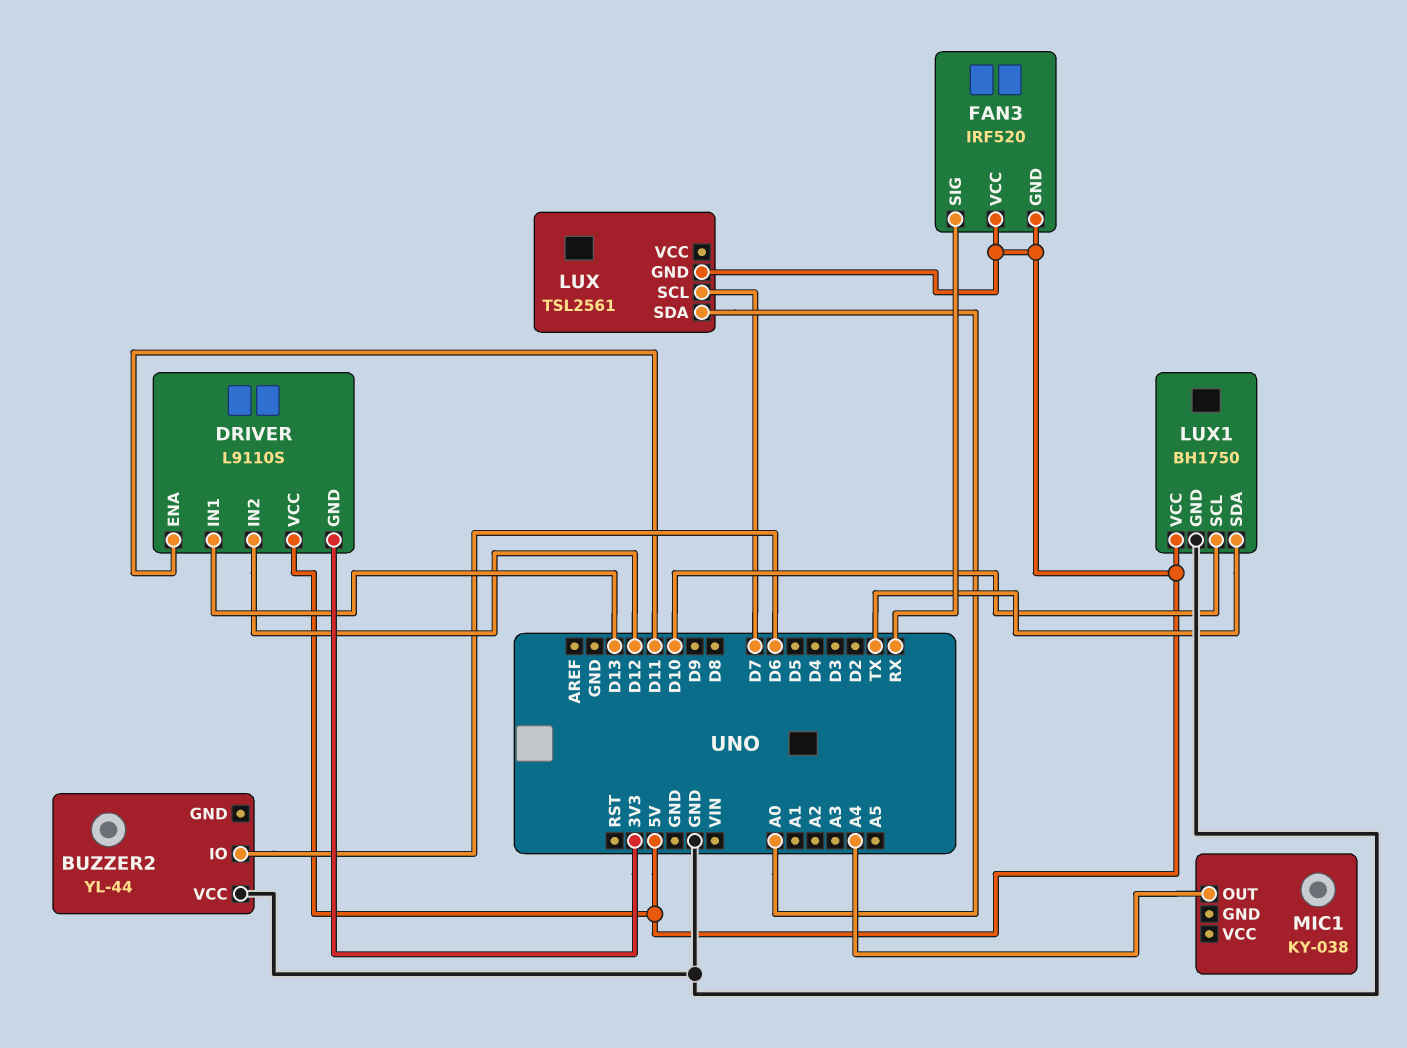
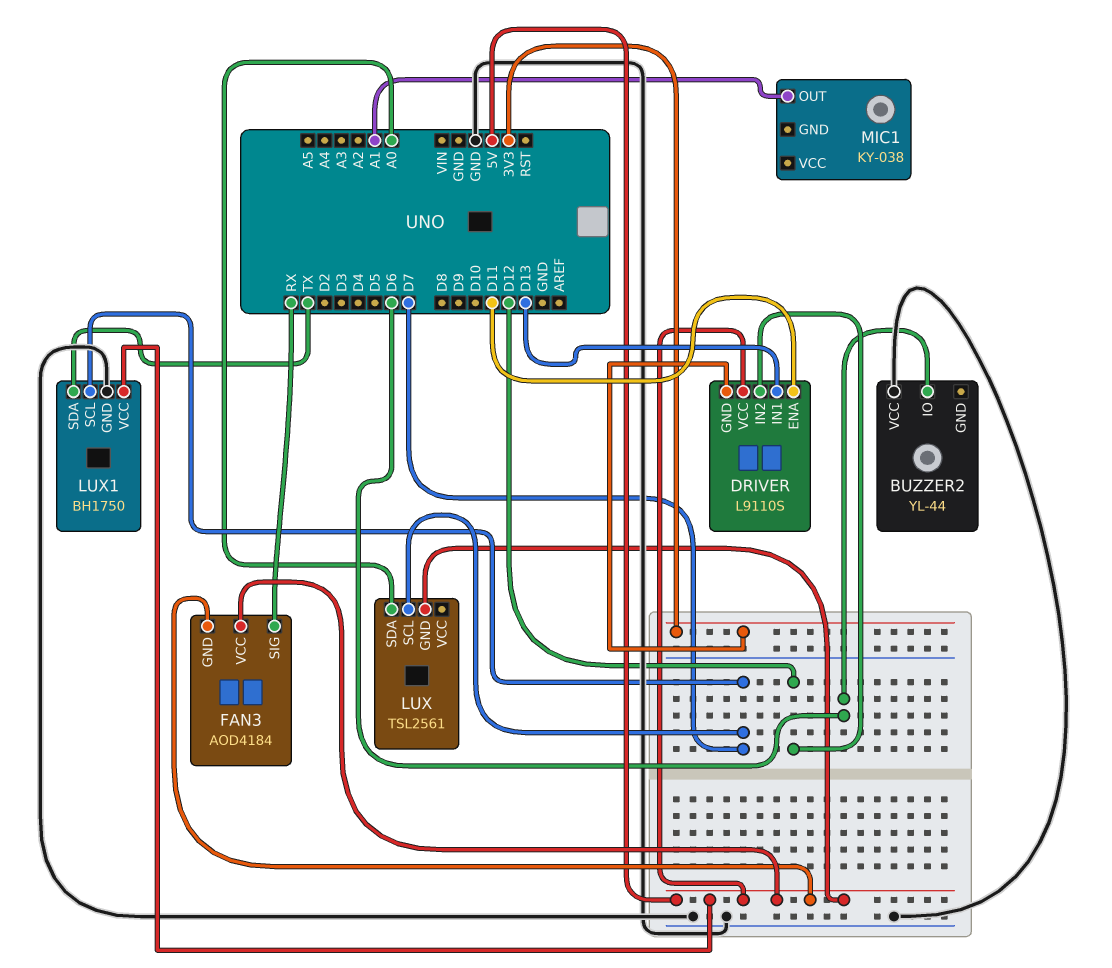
FAN3: IRF520 -> AOD4184
LUX1 pin SCL: D10 -> D7
MIC1 pin OUT: A4 -> A1

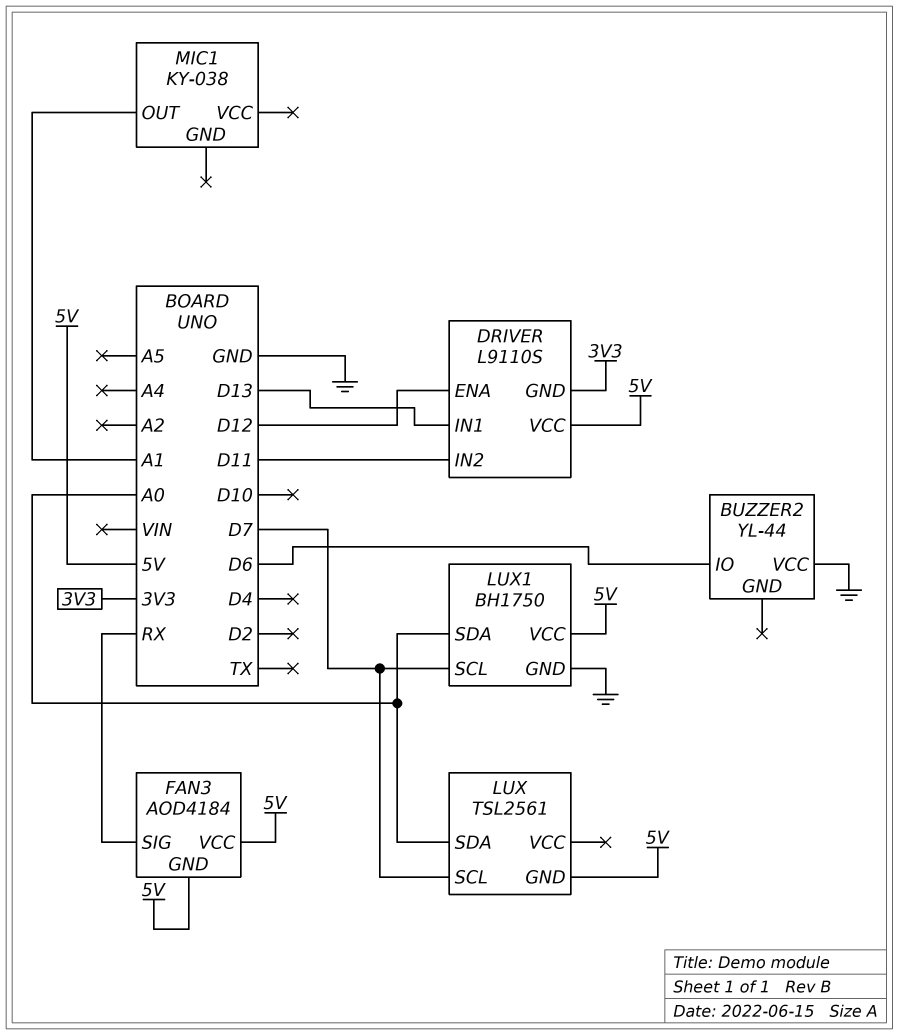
DRIVER pin ENA: D11 -> D12
DRIVER pin IN2: D12 -> D11
LUX1 pin SDA: TX -> A0

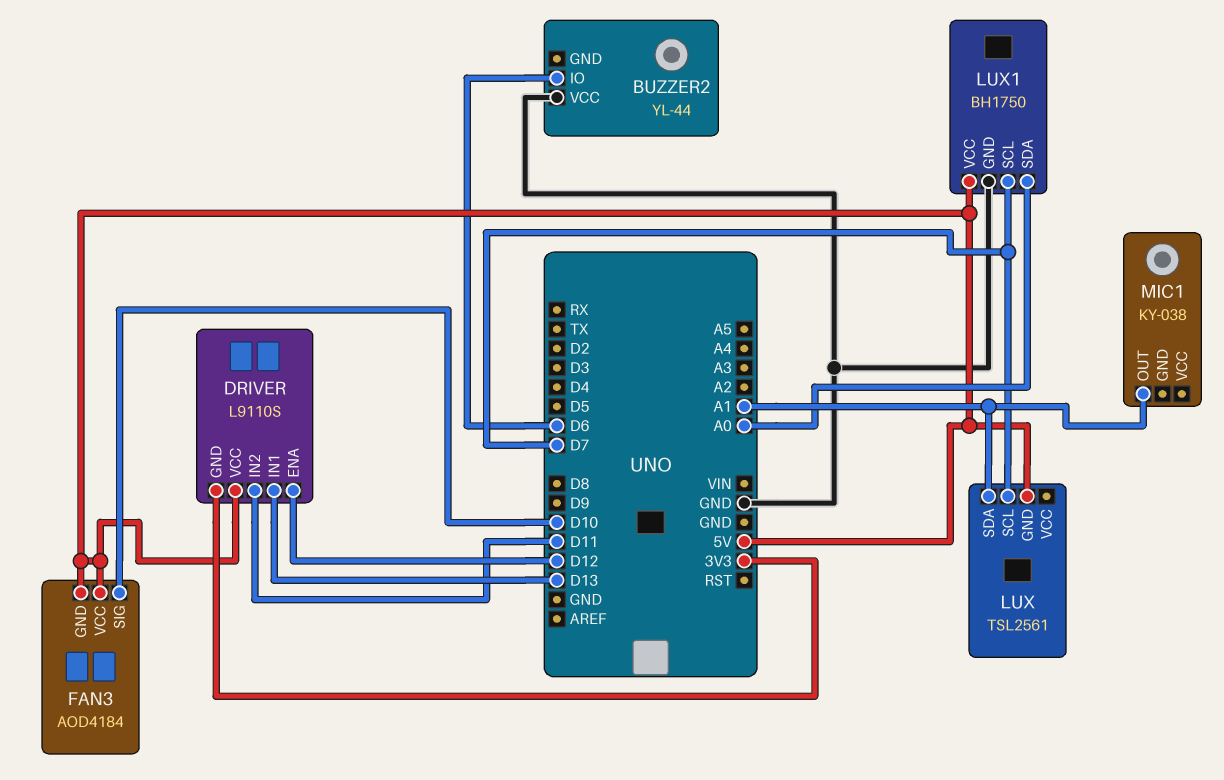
FAN3 pin SIG: RX -> D10
LUX pin SDA: A0 -> A1

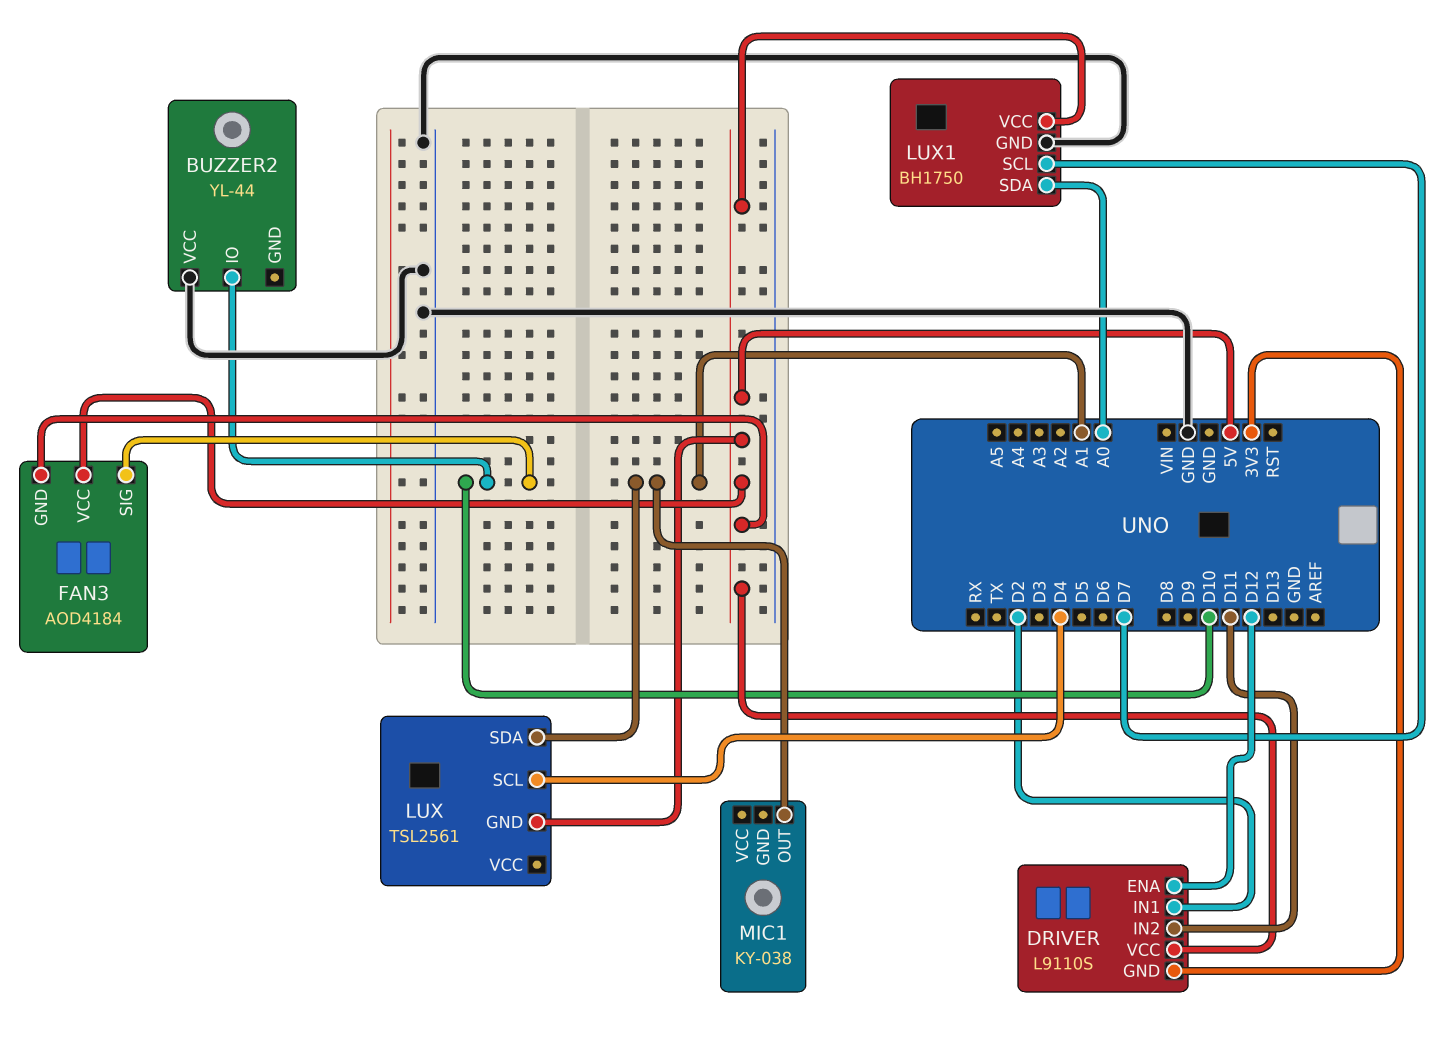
BUZZER2 pin IO: D6 -> D10
DRIVER pin IN1: D13 -> D2
LUX pin SCL: D7 -> D4

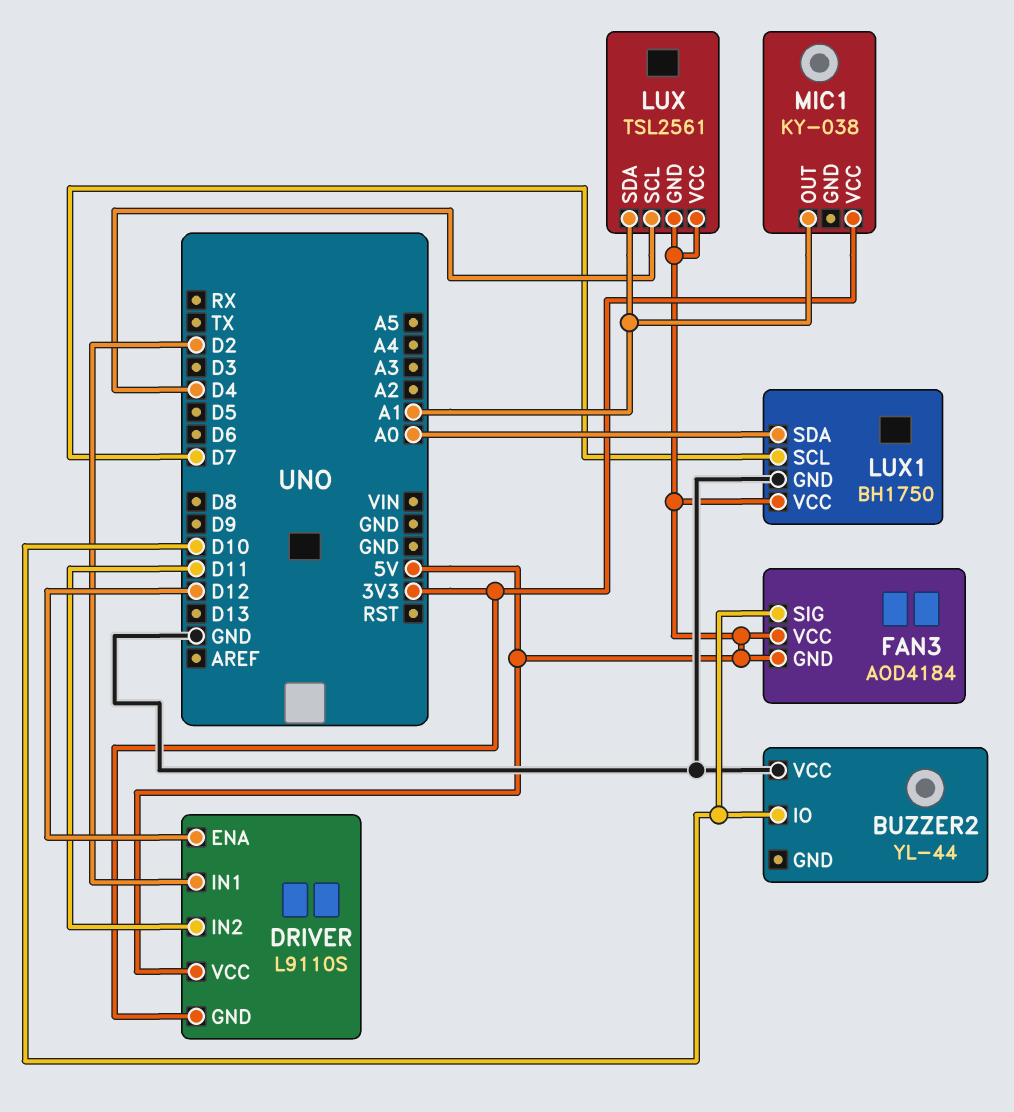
LUX pin VCC: none -> 5V
MIC1 pin VCC: none -> 3V3

